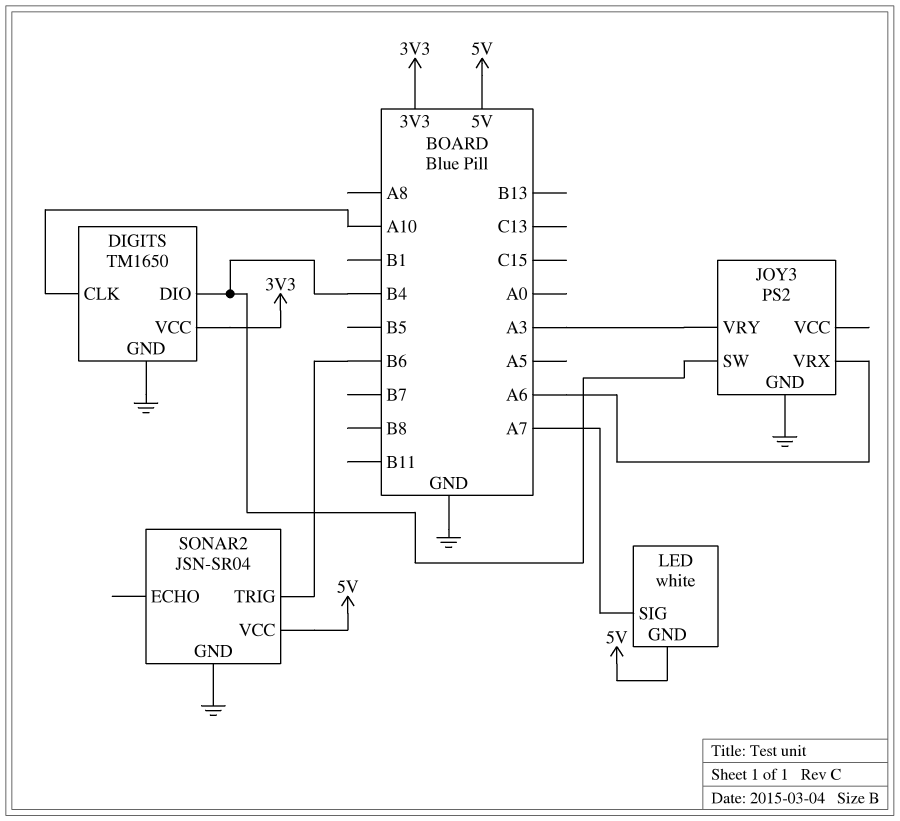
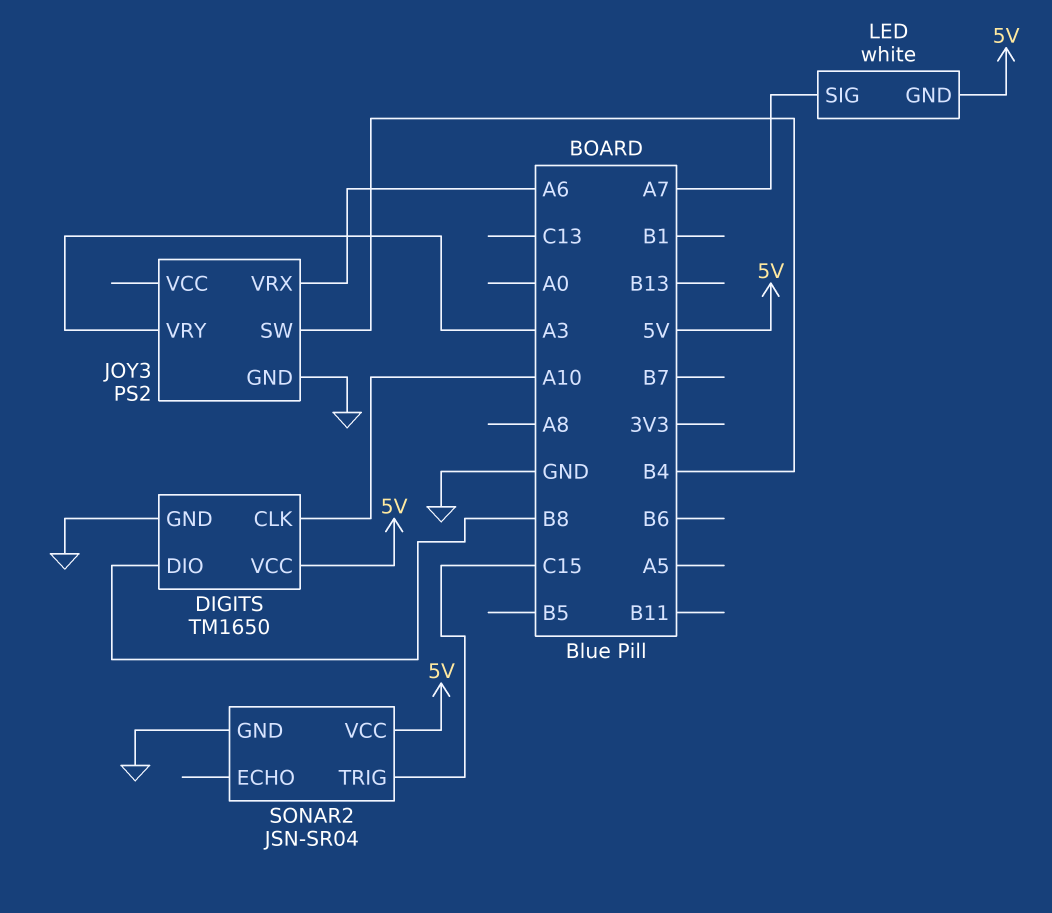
DIGITS pin DIO: B4 -> B8
DIGITS pin VCC: 3V3 -> 5V
SONAR2 pin TRIG: B6 -> C15

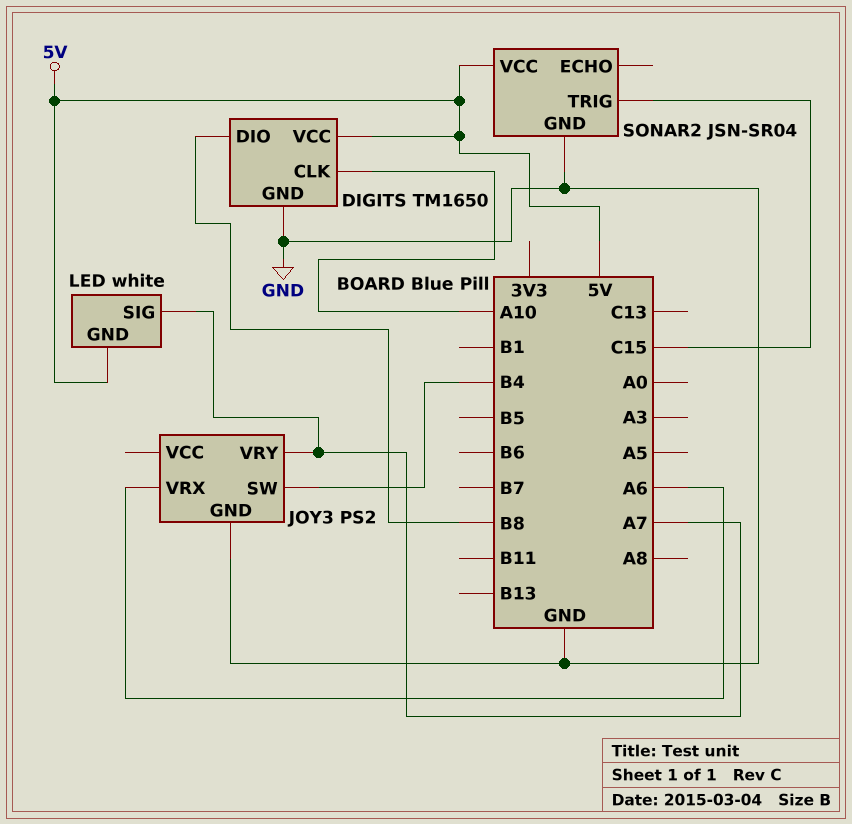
JOY3 pin VRY: A3 -> A7

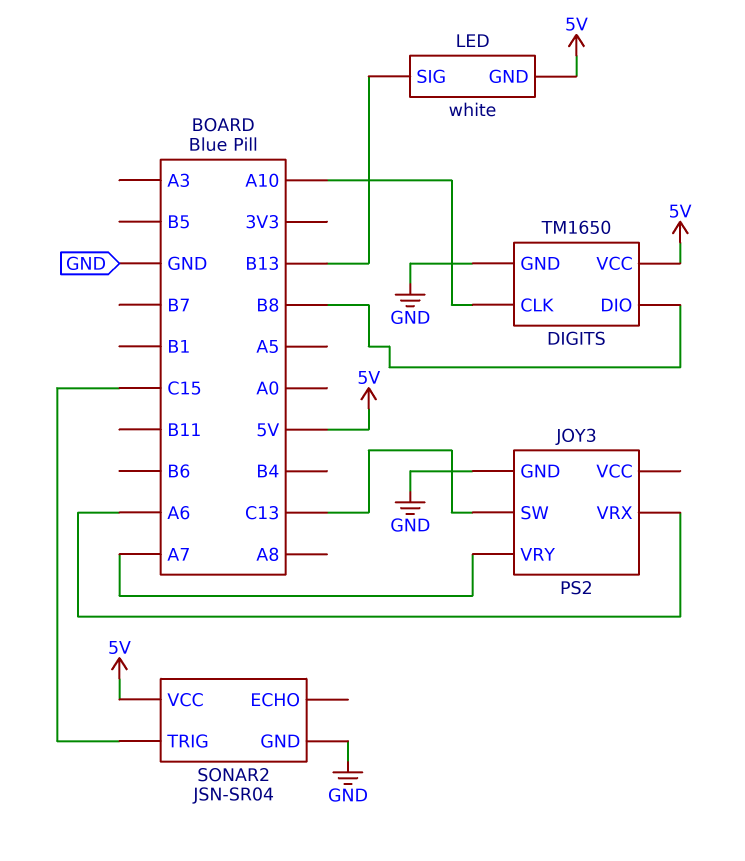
JOY3 pin SW: B4 -> C13
LED pin SIG: A7 -> B13

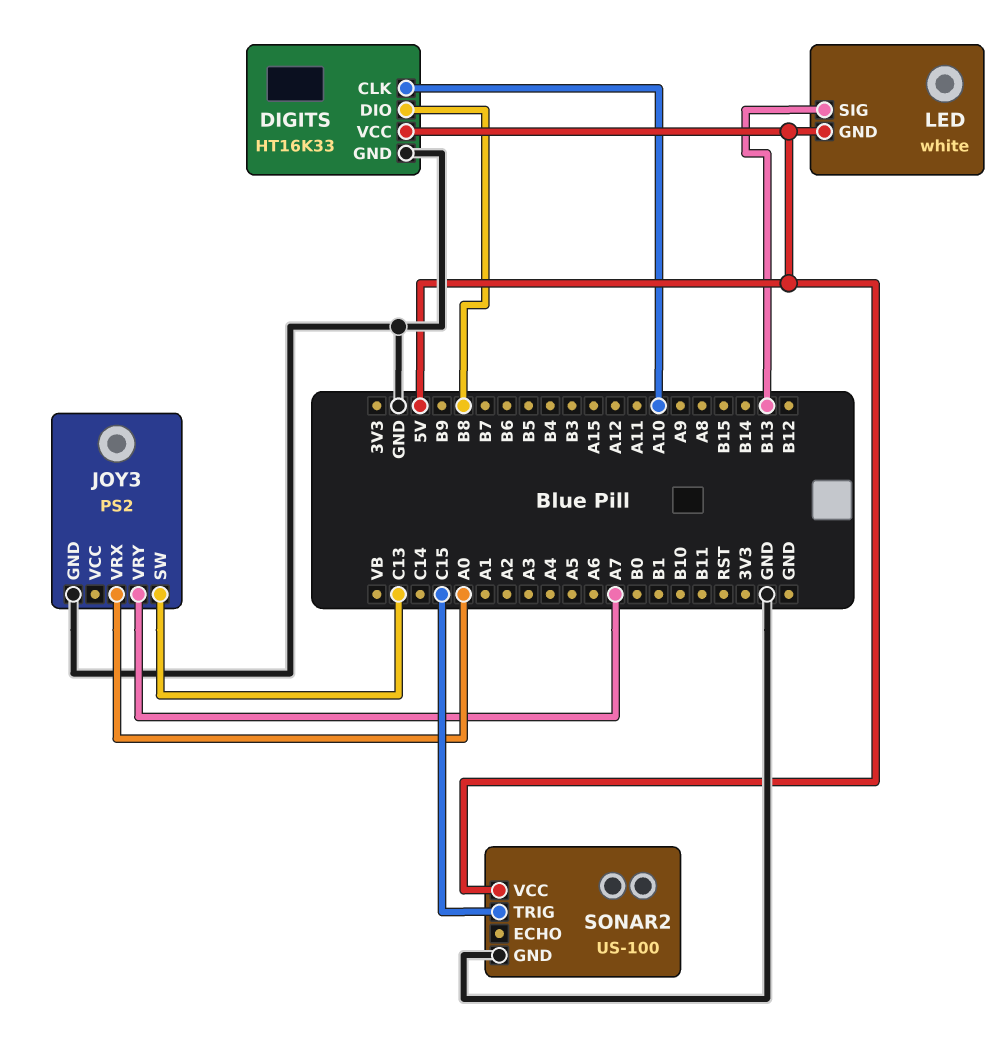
DIGITS: TM1650 -> HT16K33
JOY3 pin VRX: A6 -> A0
SONAR2: JSN-SR04 -> US-100

